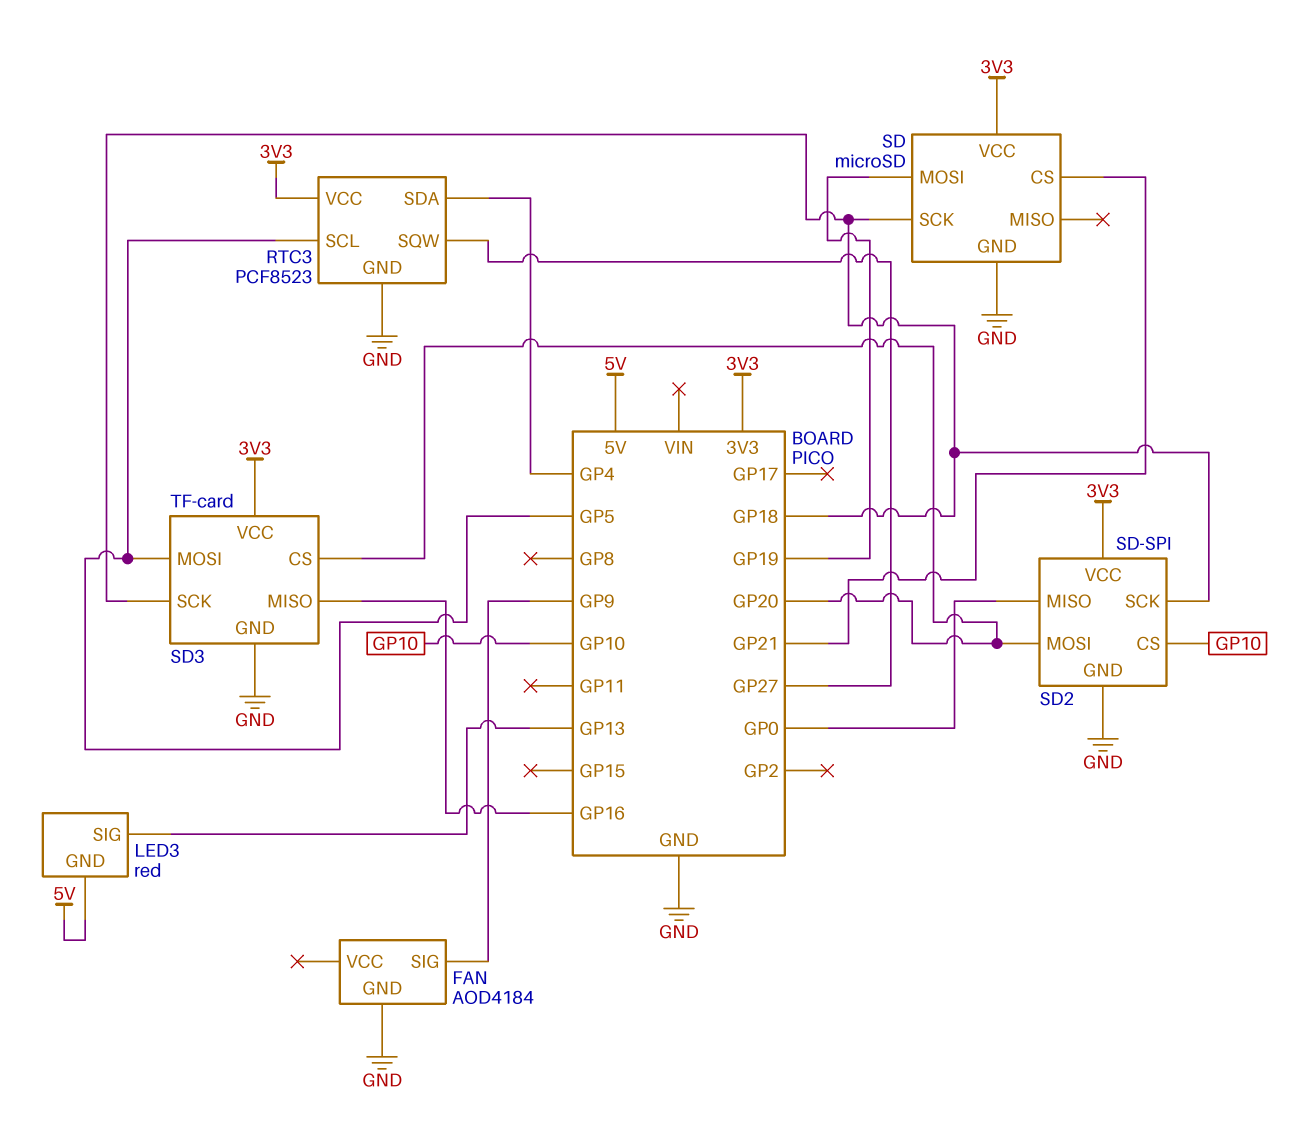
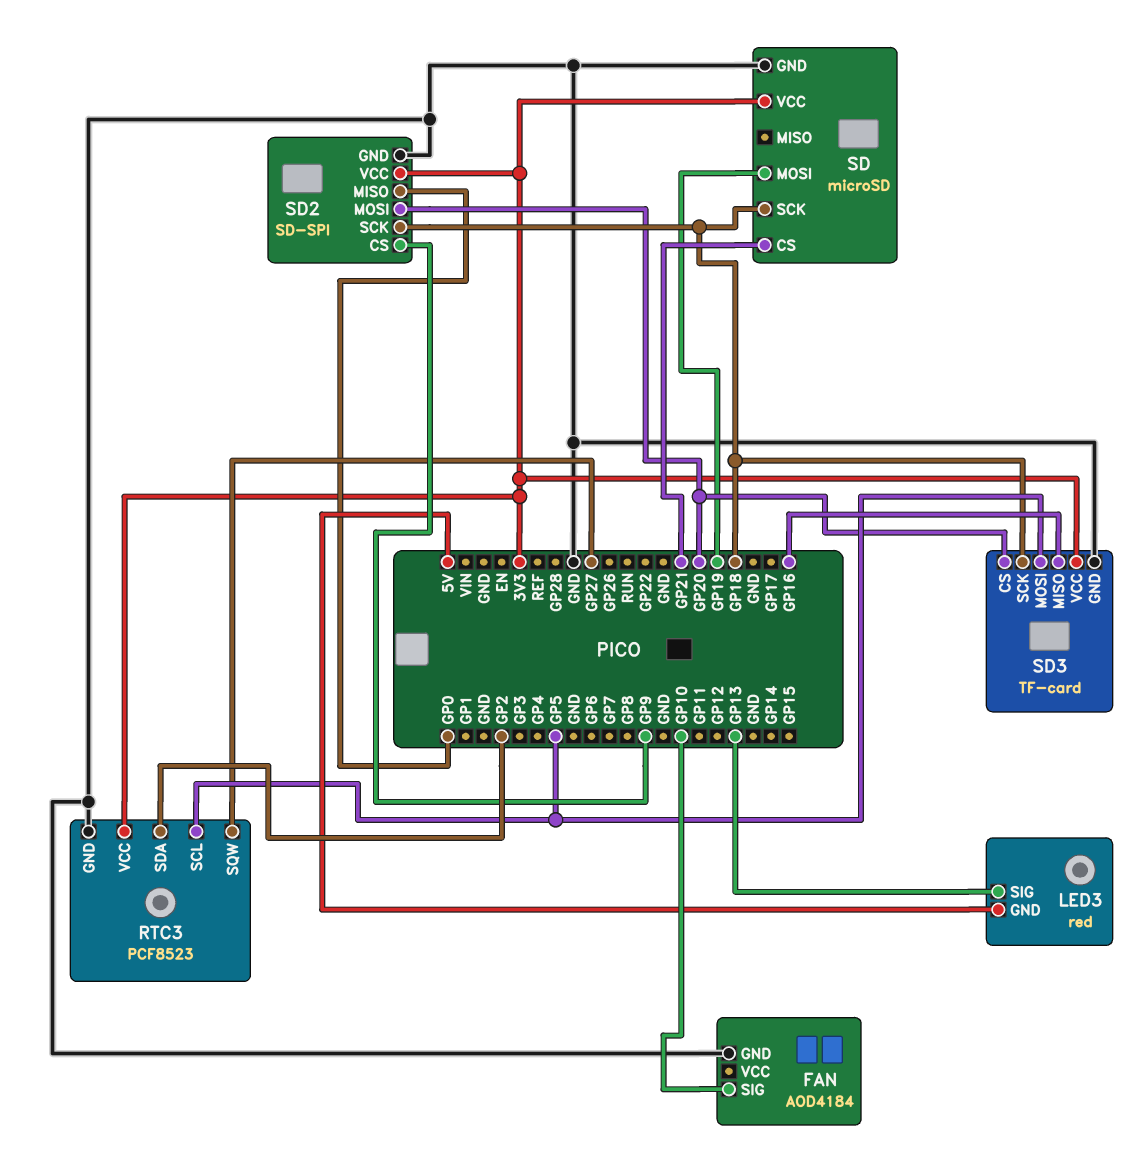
FAN pin SIG: GP9 -> GP10
RTC3 pin SDA: GP4 -> GP2
SD2 pin CS: GP10 -> GP9

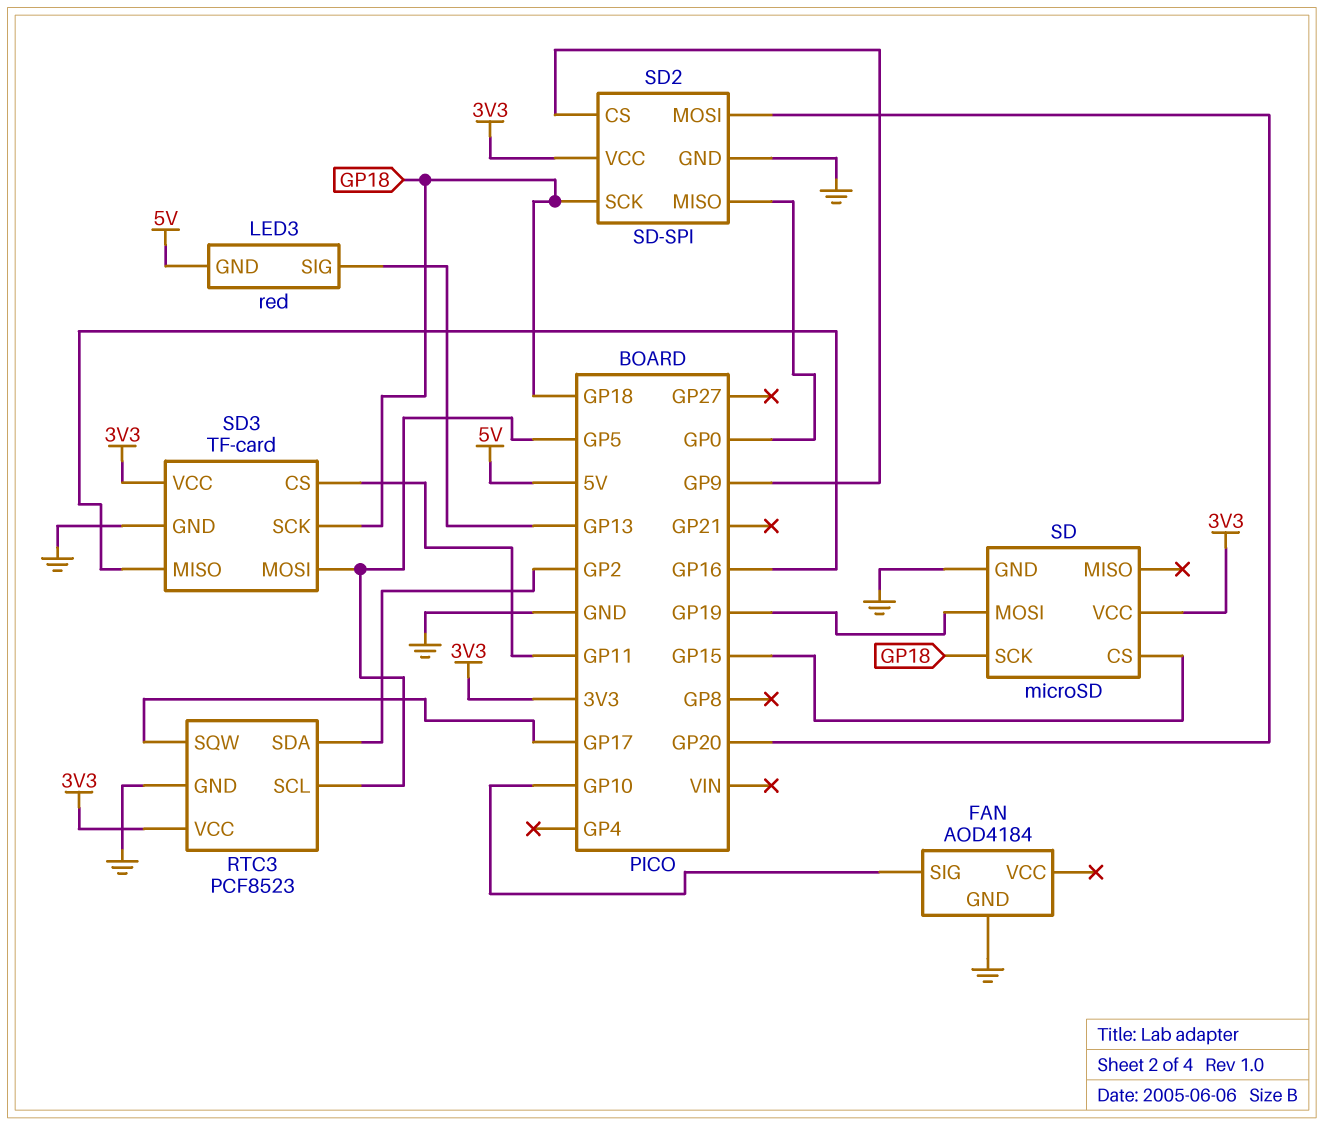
RTC3 pin SQW: GP27 -> GP17
SD pin CS: GP21 -> GP15
SD3 pin CS: GP20 -> GP11

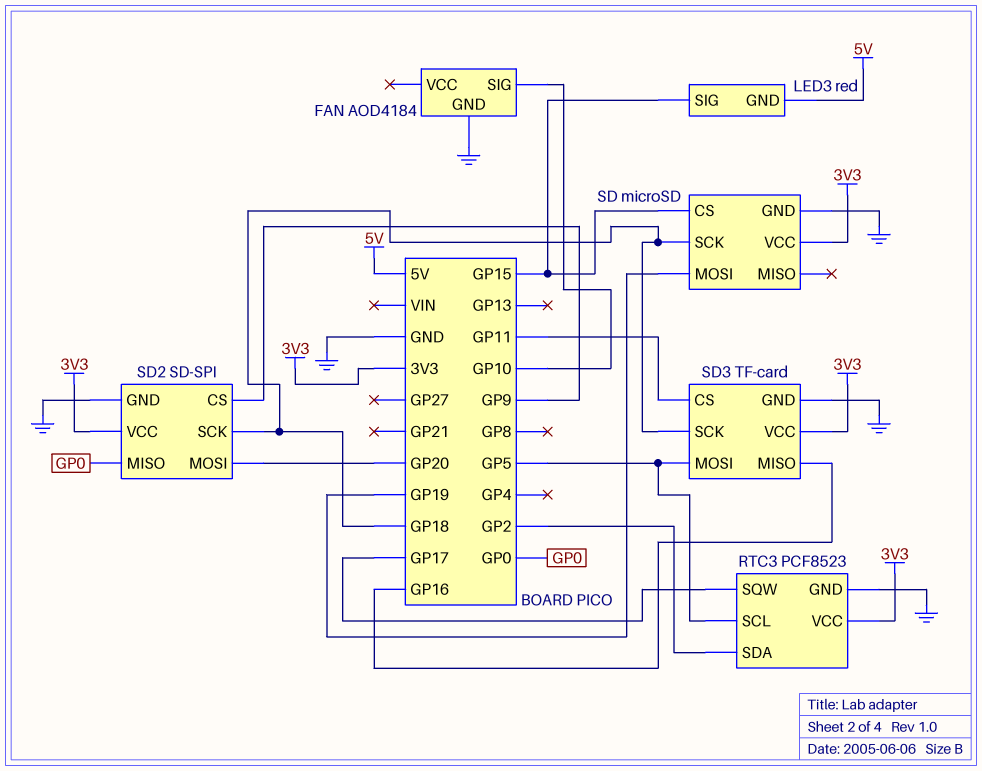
LED3 pin SIG: GP13 -> GP15

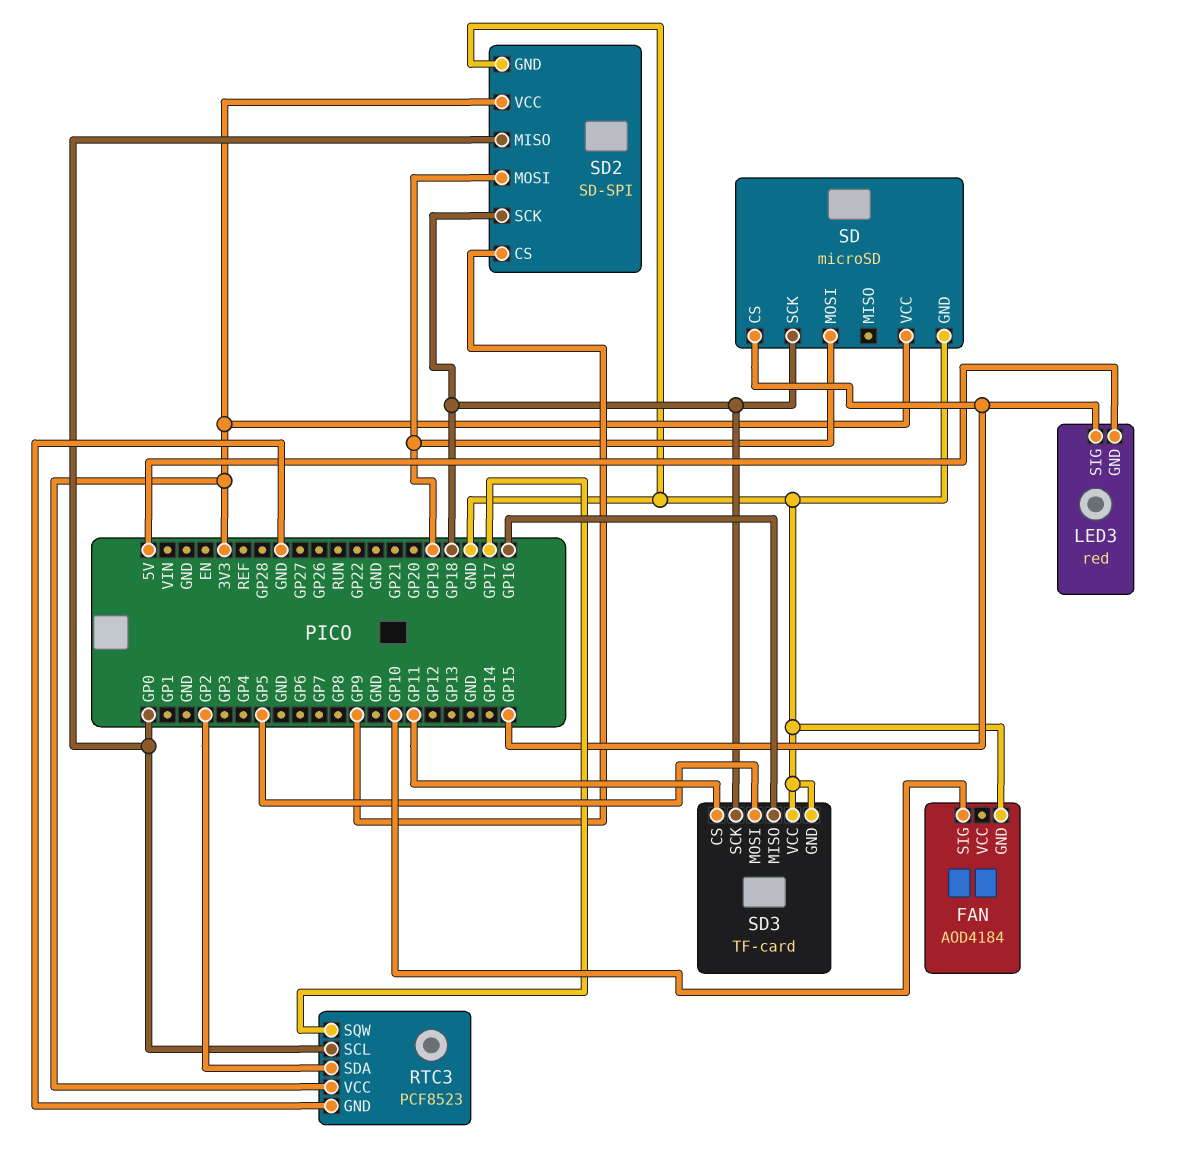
RTC3 pin SCL: GP5 -> GP0
SD2 pin MOSI: GP20 -> GP19
SD3 pin VCC: 3V3 -> GND

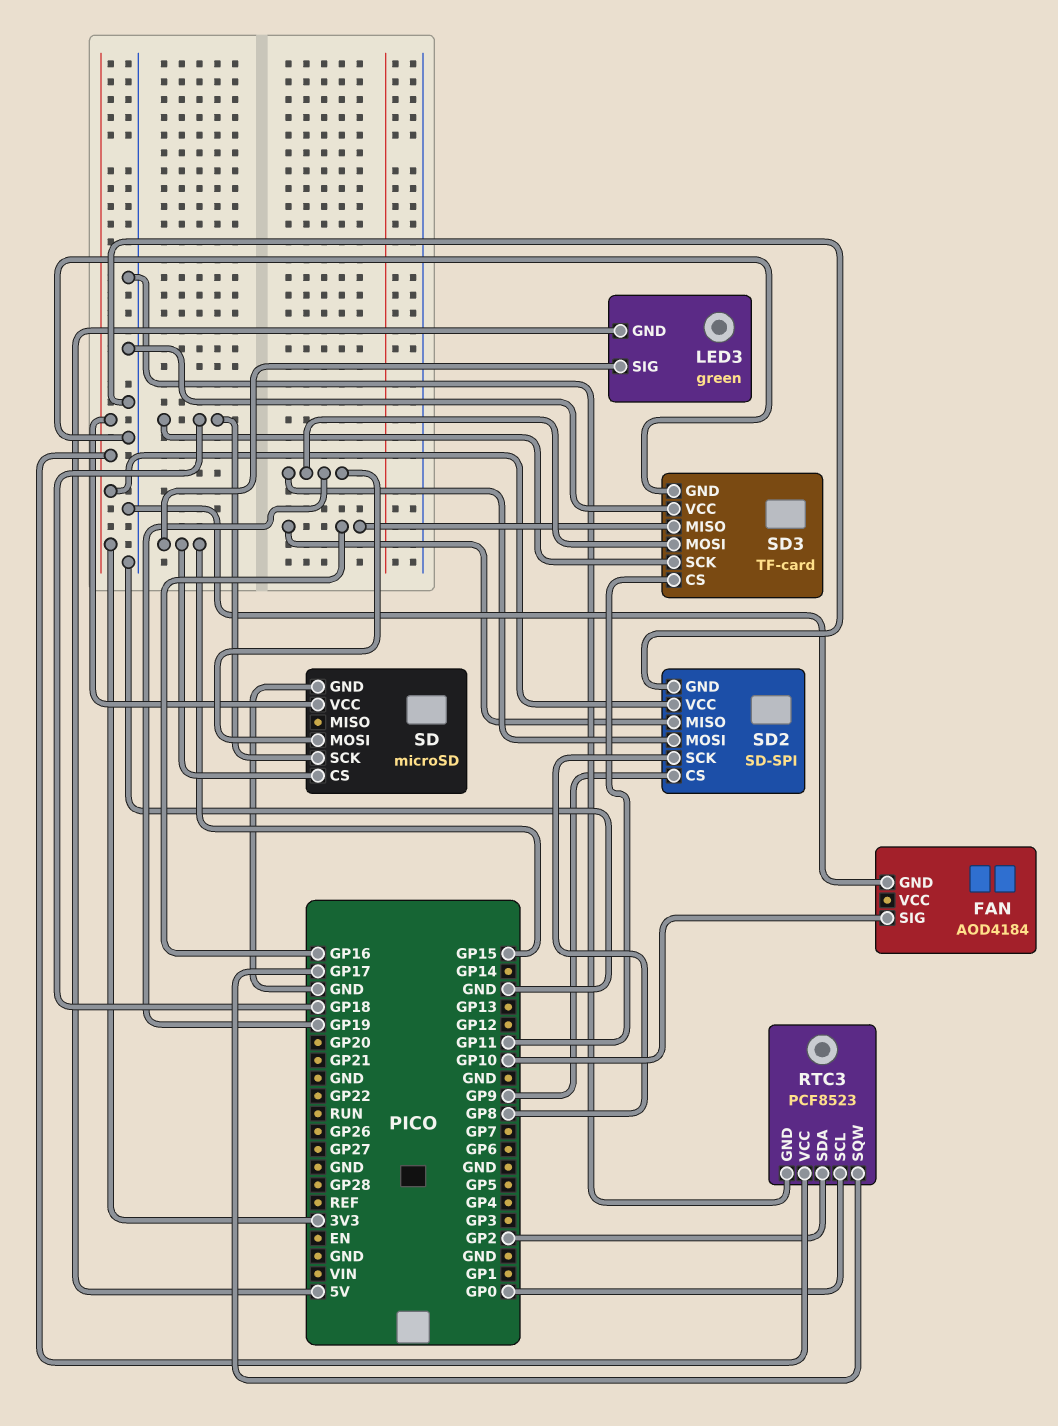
LED3: red -> green
SD2 pin MISO: GP0 -> GP16
SD2 pin SCK: GP18 -> GP8
SD3 pin MOSI: GP5 -> GP19

